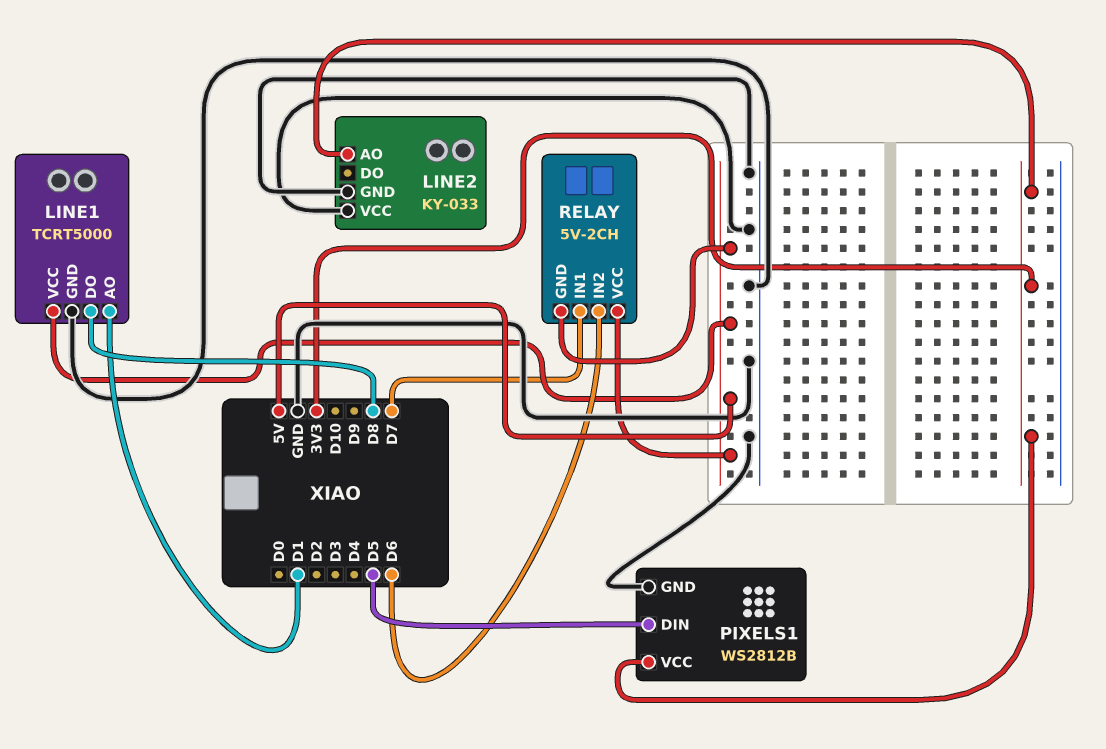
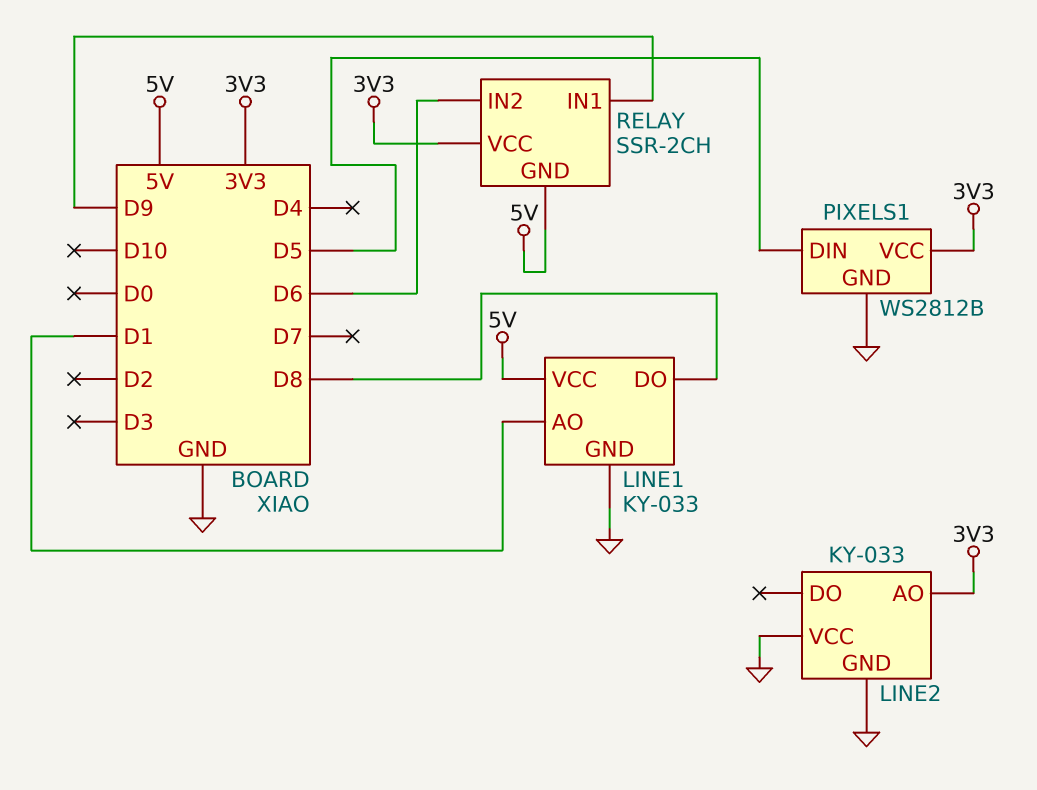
LINE1: TCRT5000 -> KY-033
RELAY: 5V-2CH -> SSR-2CH
RELAY pin IN1: D7 -> D9
RELAY pin VCC: 5V -> 3V3

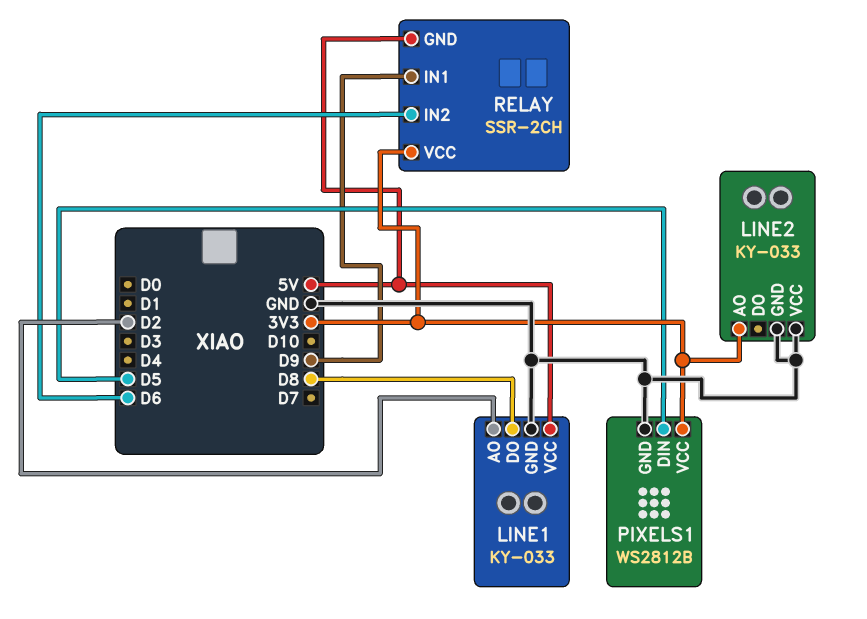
LINE1 pin AO: D1 -> D2

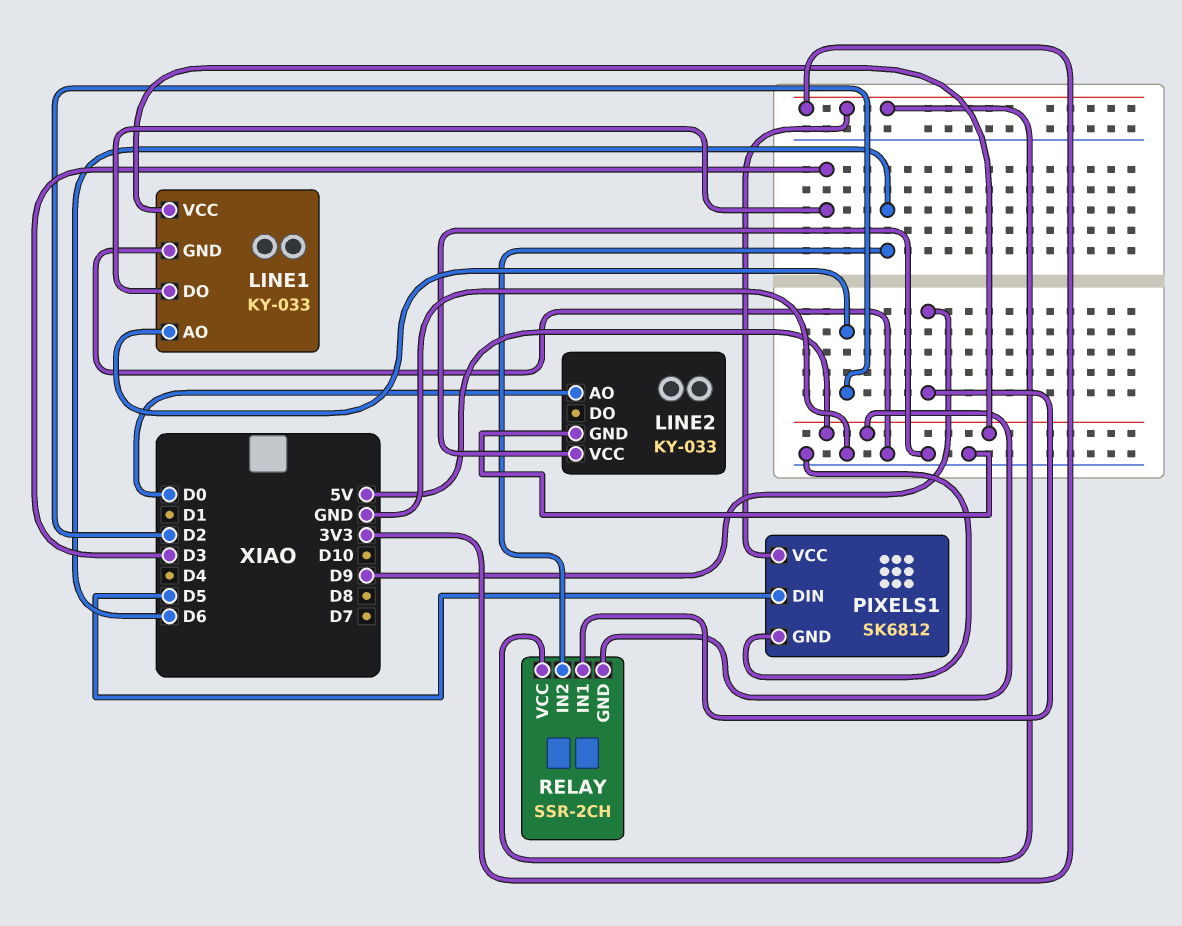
LINE1 pin DO: D8 -> D3
LINE2 pin AO: 3V3 -> D0
PIXELS1: WS2812B -> SK6812

